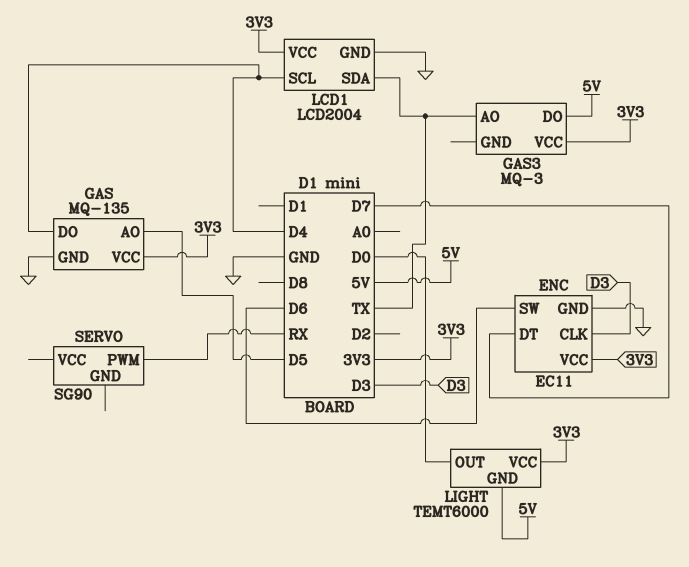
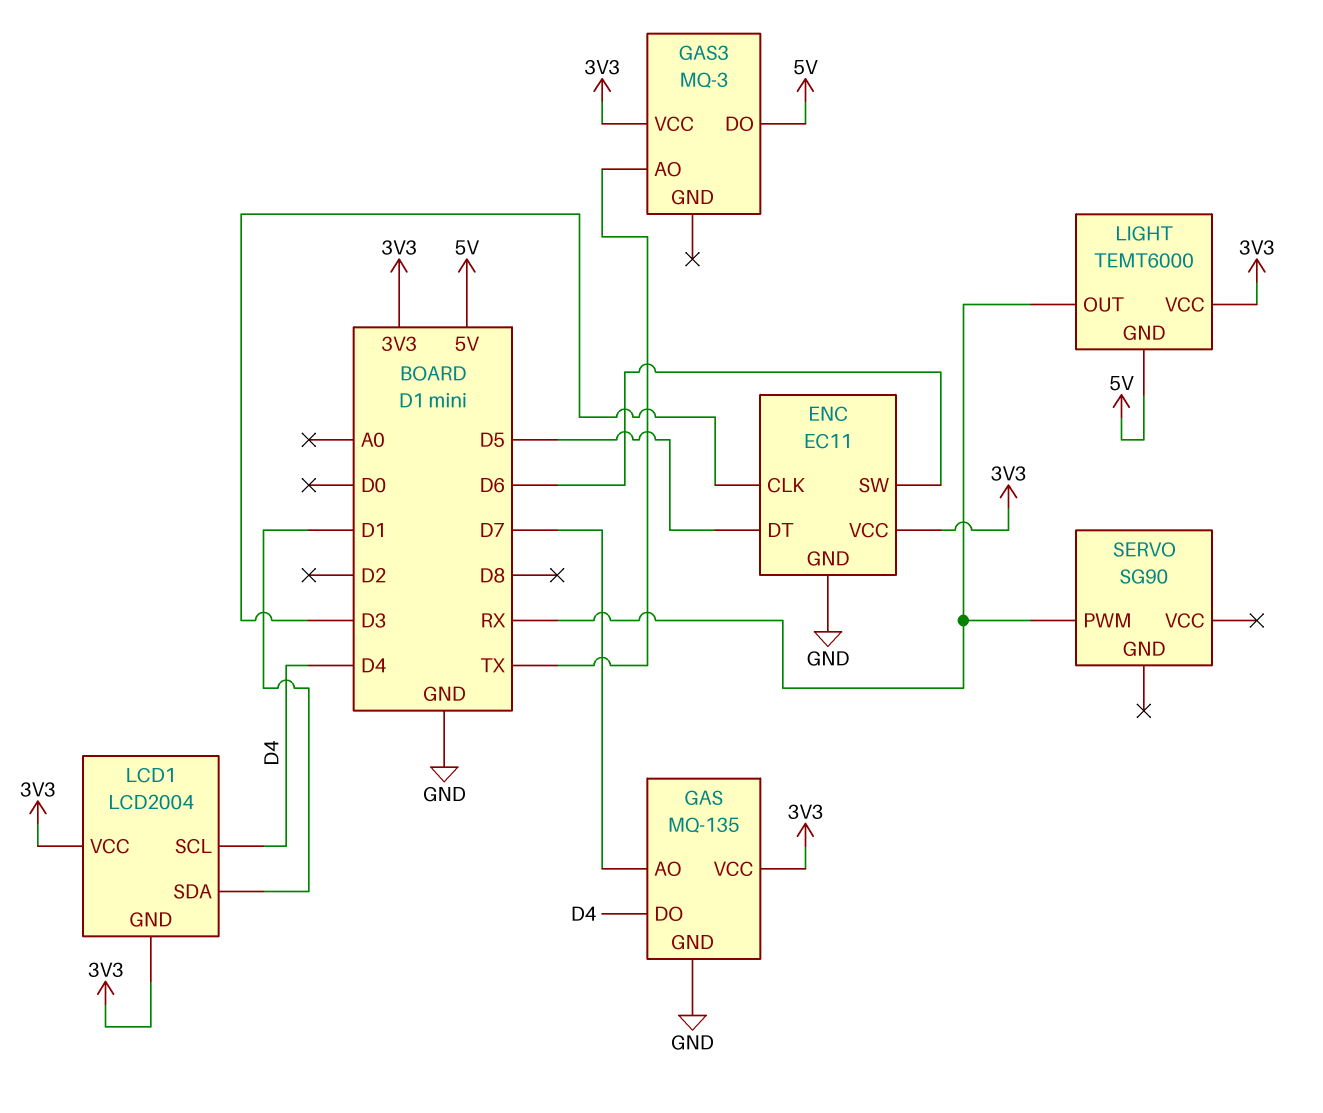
ENC pin DT: D7 -> D5
GAS pin AO: D5 -> D7
LCD1 pin GND: GND -> 3V3
LCD1 pin SDA: TX -> D1
LIGHT pin OUT: D0 -> RX

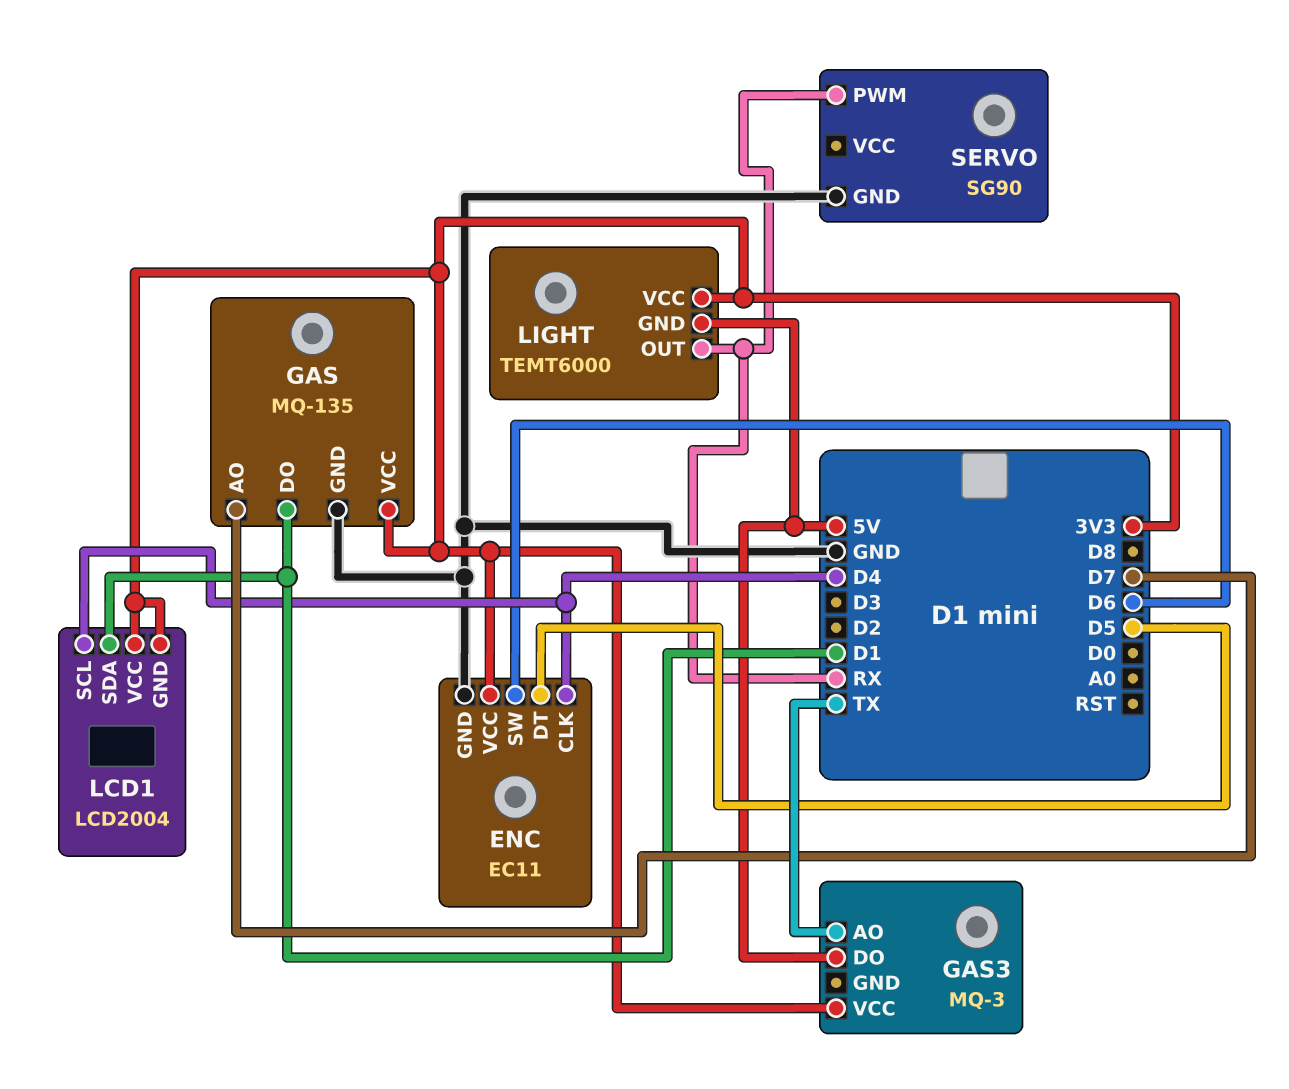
ENC pin CLK: D3 -> D4
GAS pin DO: D4 -> D1
SERVO pin GND: none -> GND

